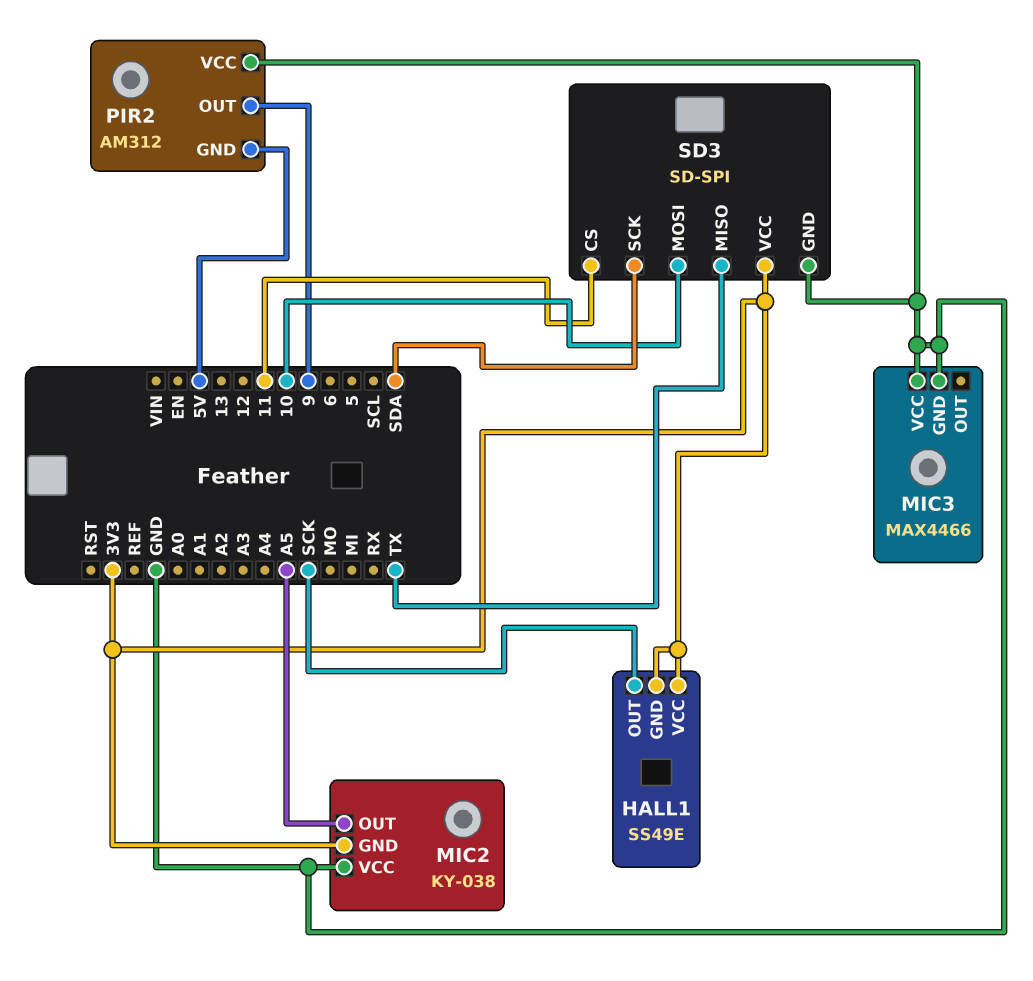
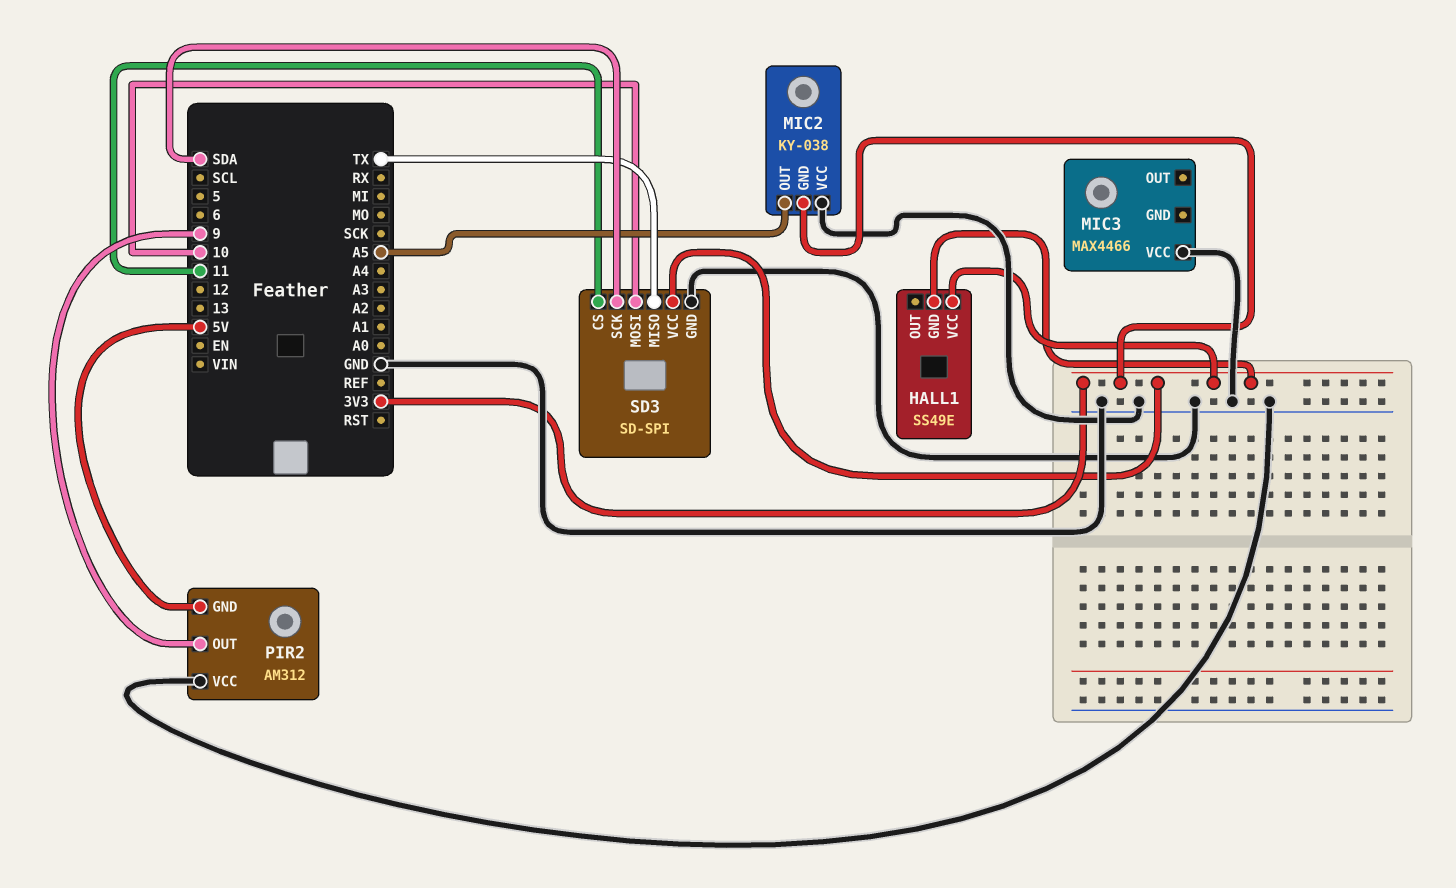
HALL1 pin OUT: SCK -> none
MIC3 pin GND: GND -> none

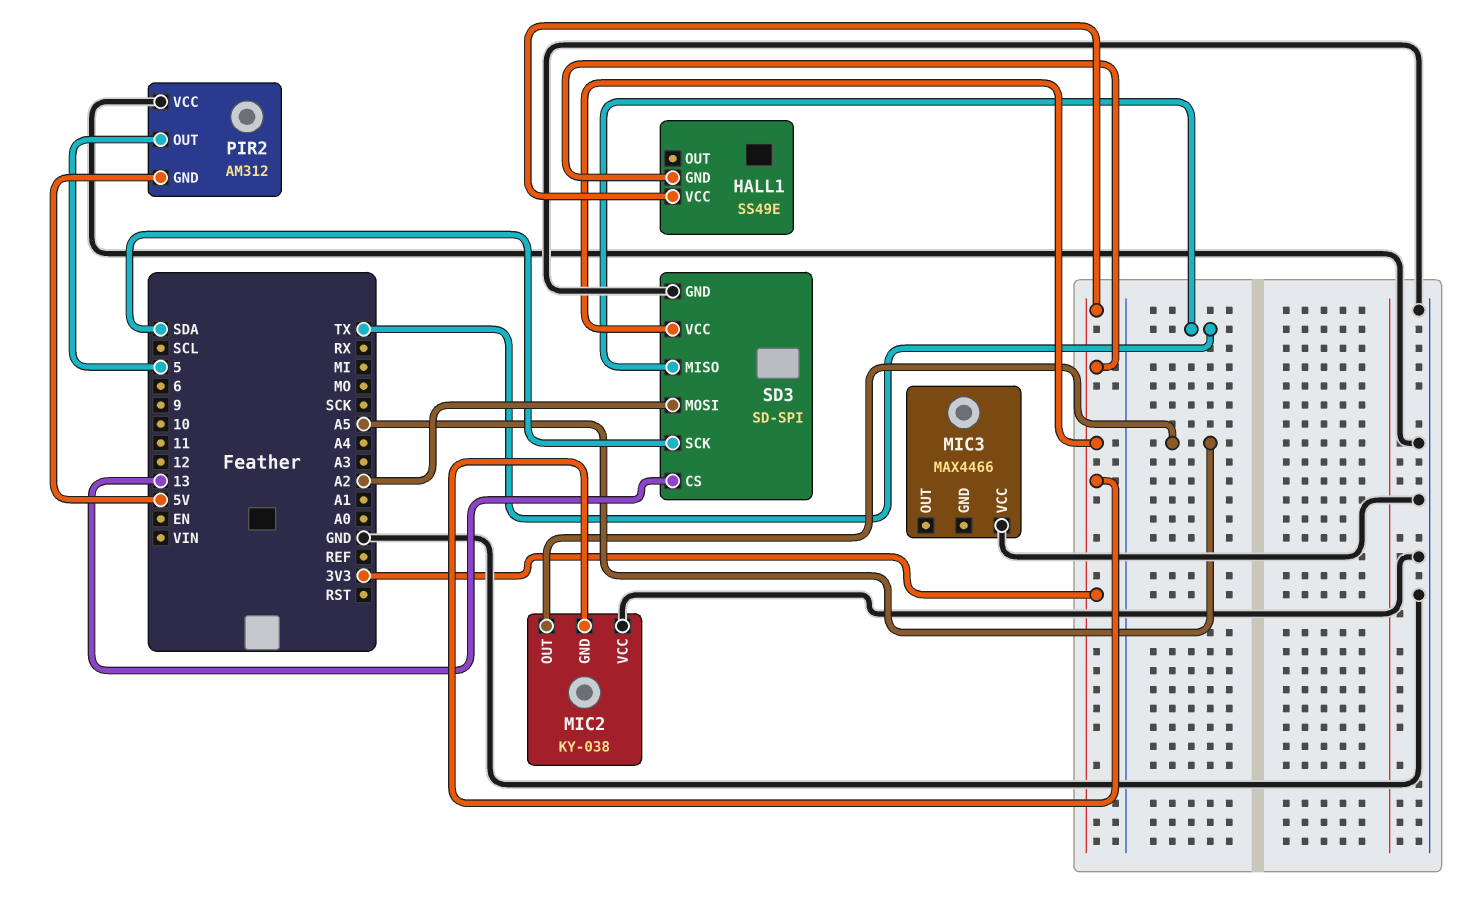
PIR2 pin OUT: 9 -> 5
SD3 pin CS: 11 -> 13
SD3 pin MOSI: 10 -> A2

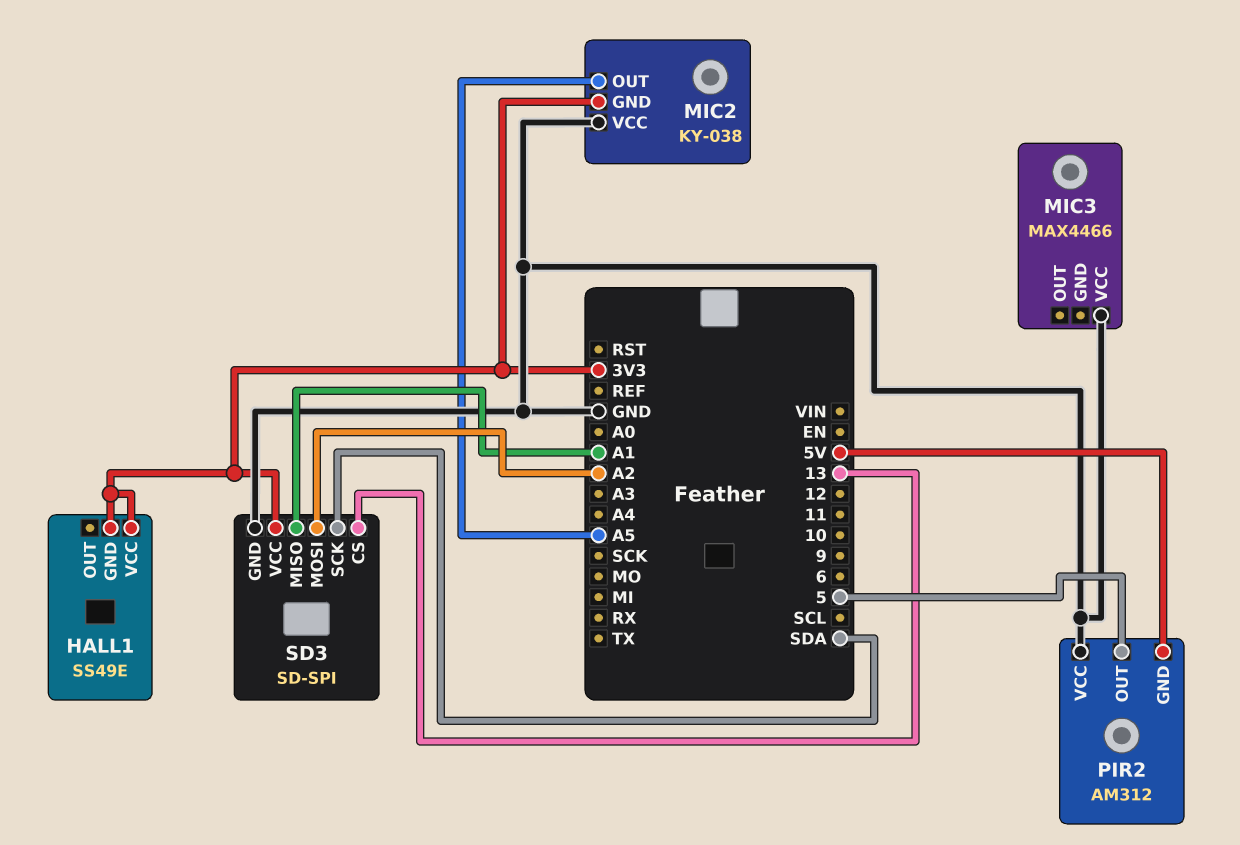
SD3 pin MISO: TX -> A1

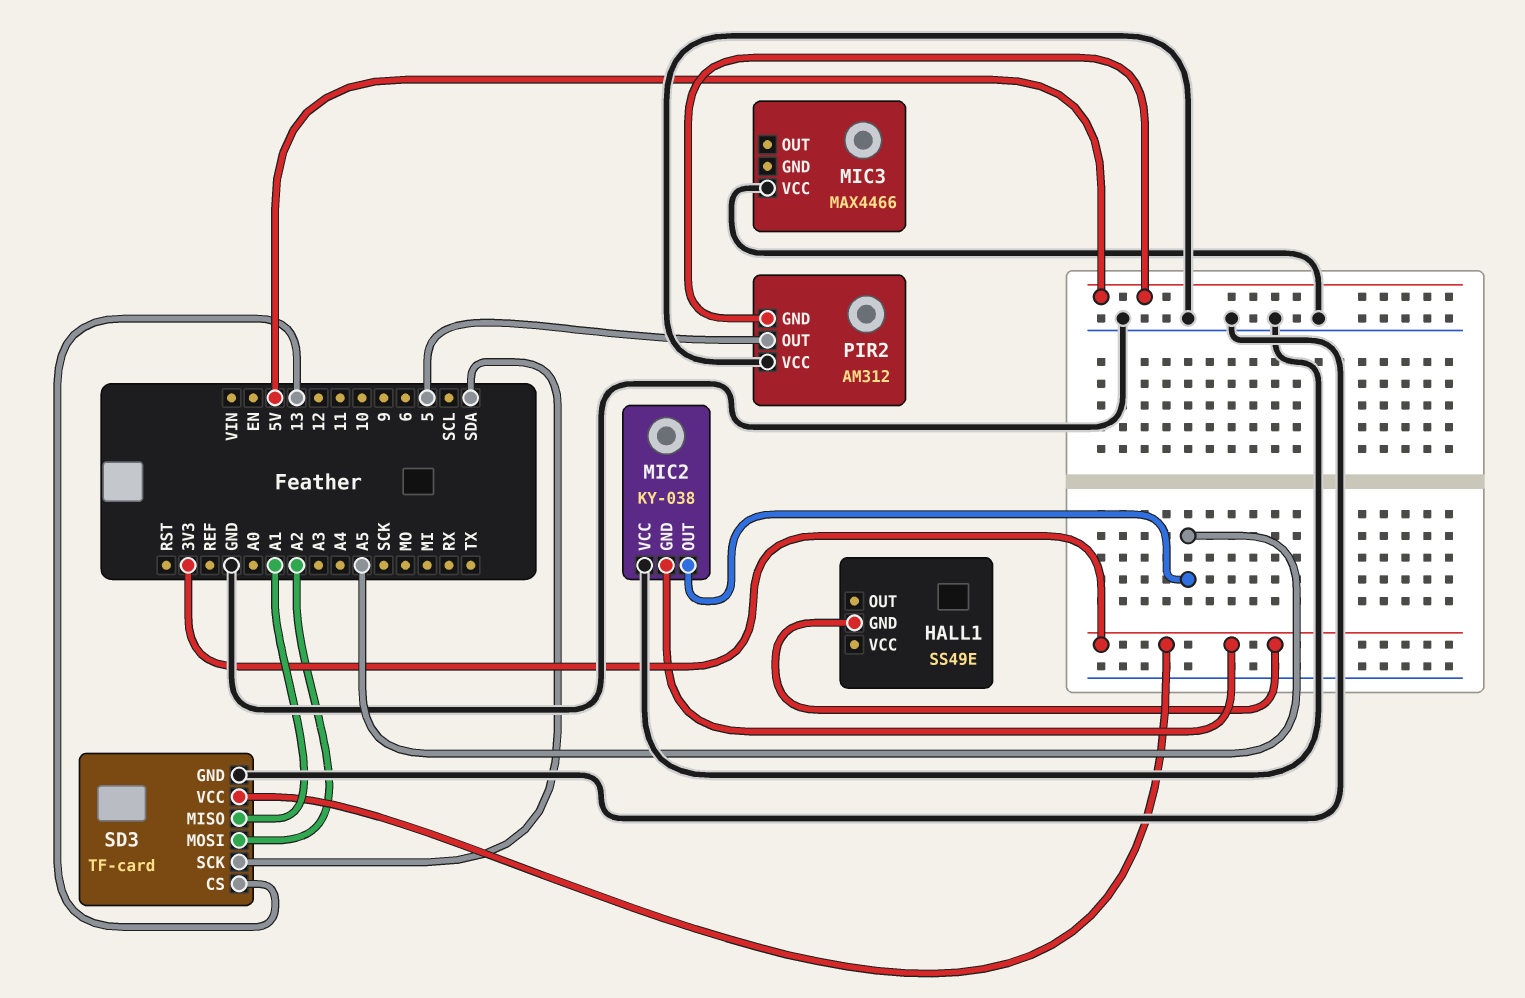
HALL1 pin VCC: 3V3 -> none
SD3: SD-SPI -> TF-card

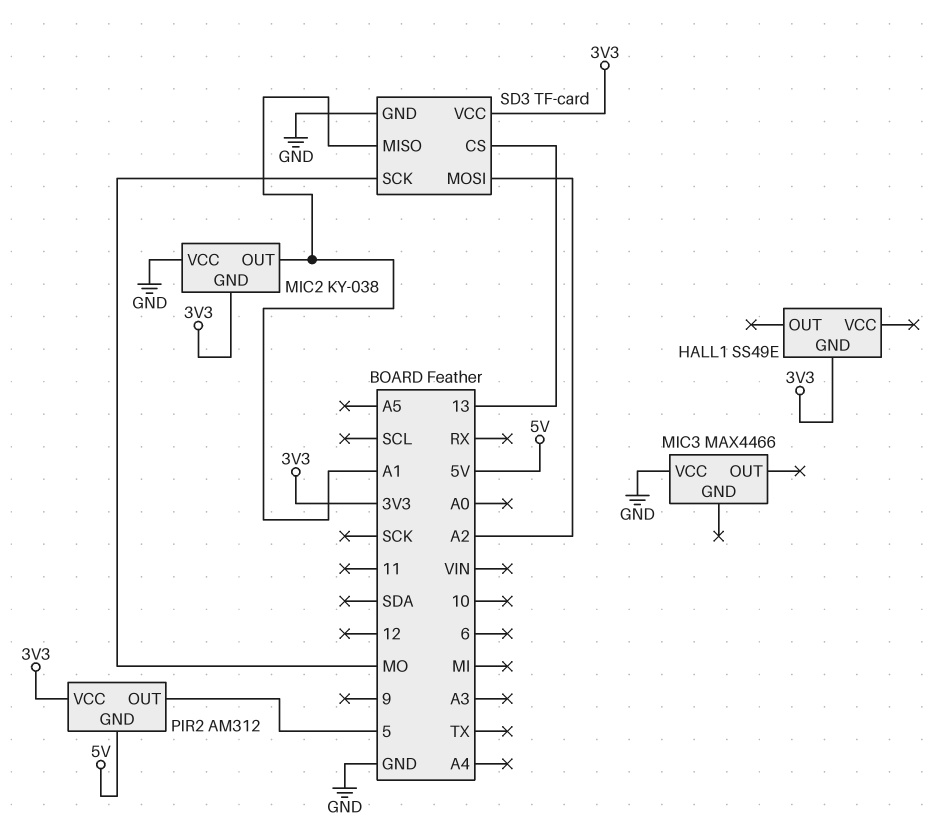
MIC2 pin OUT: A5 -> A1
PIR2 pin VCC: GND -> 3V3
SD3 pin SCK: SDA -> MO

